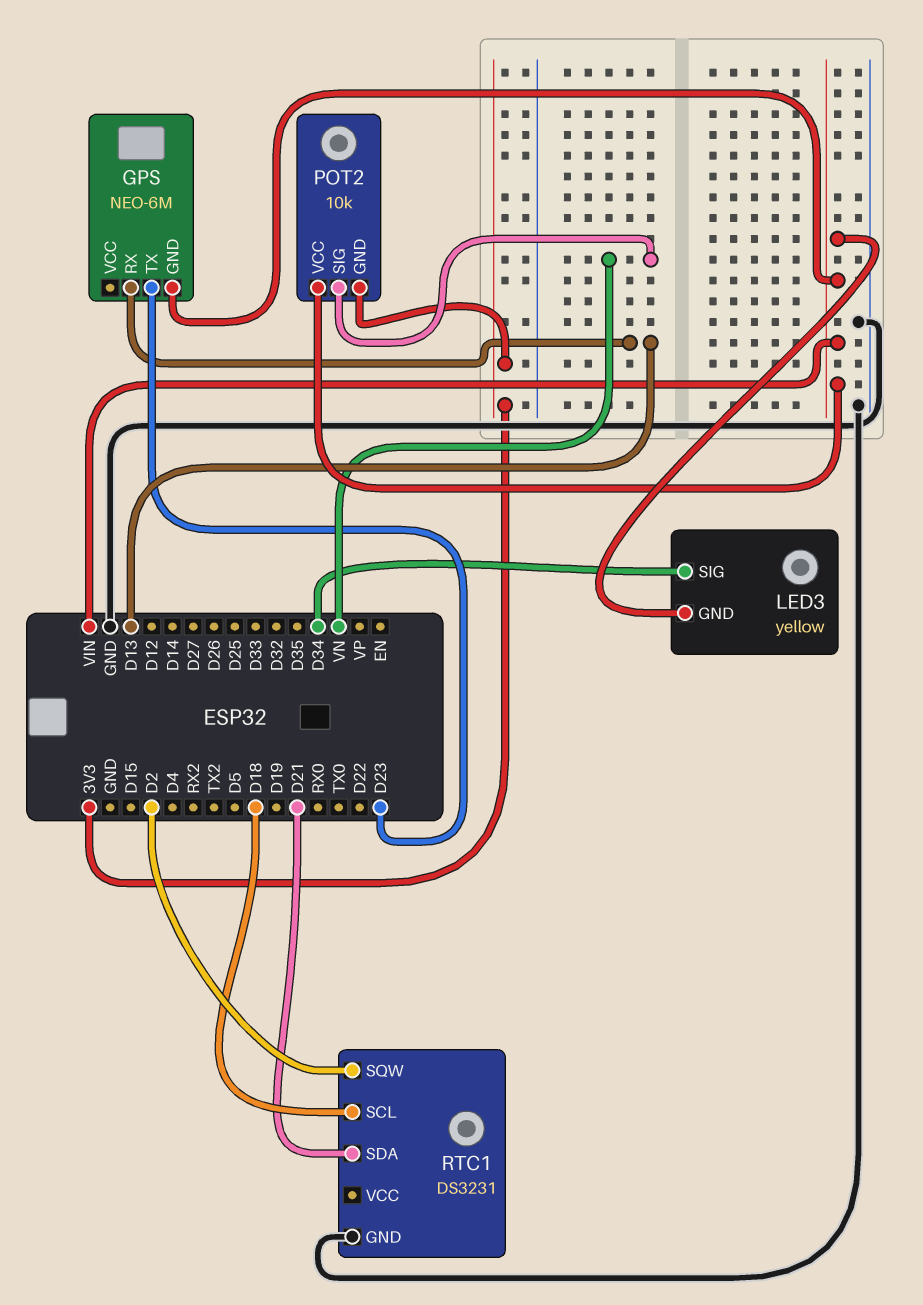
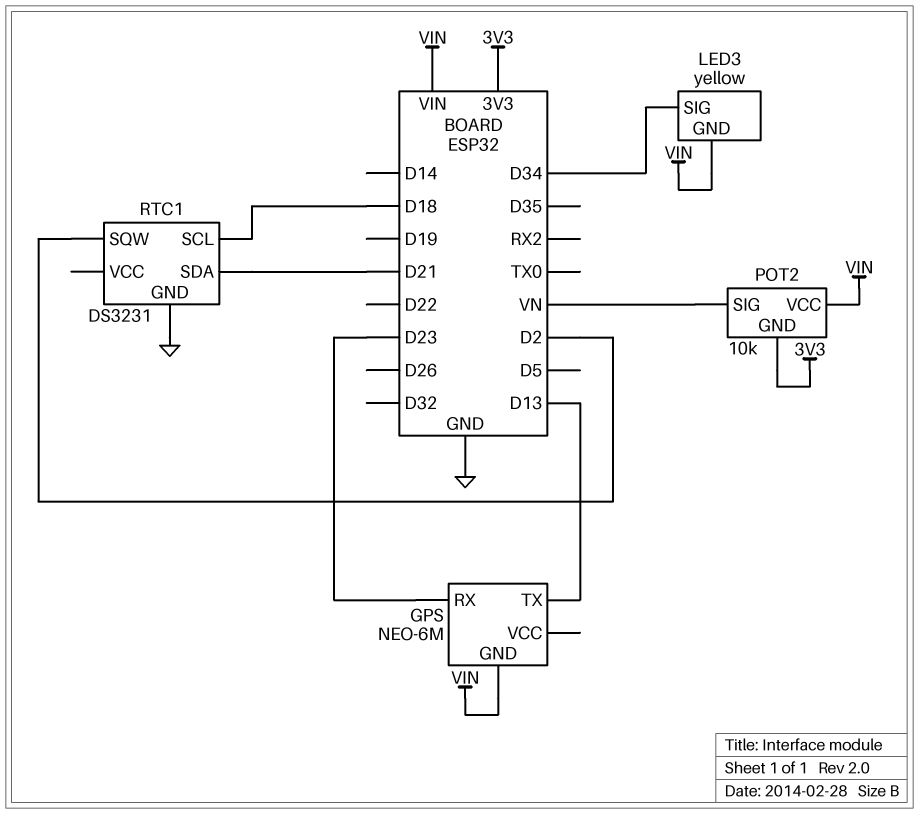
GPS pin RX: D13 -> D23
GPS pin TX: D23 -> D13

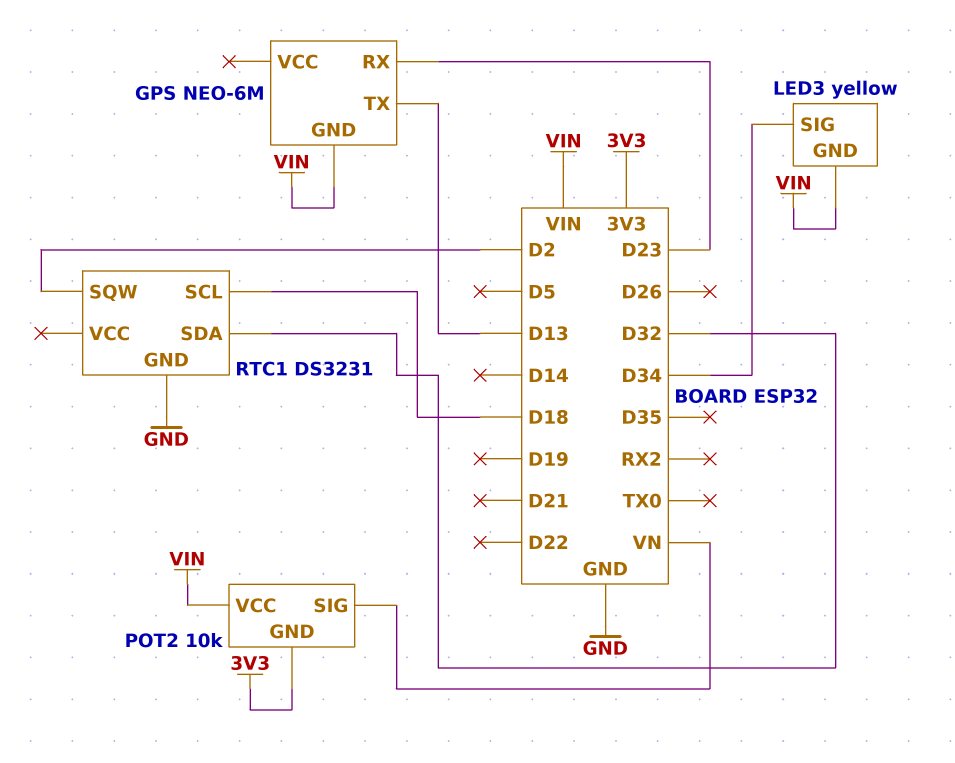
RTC1 pin SDA: D21 -> D32

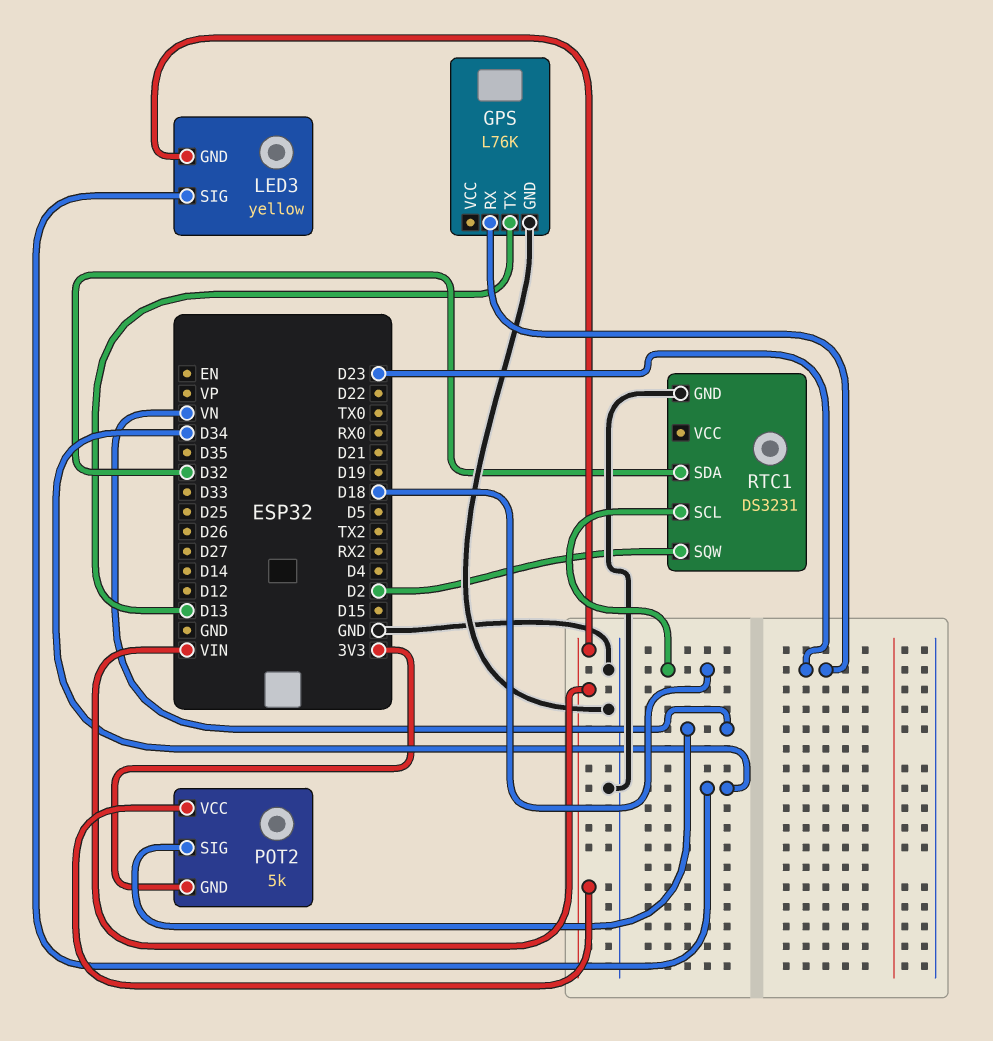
GPS: NEO-6M -> L76K
GPS pin GND: VIN -> GND
POT2: 10k -> 5k

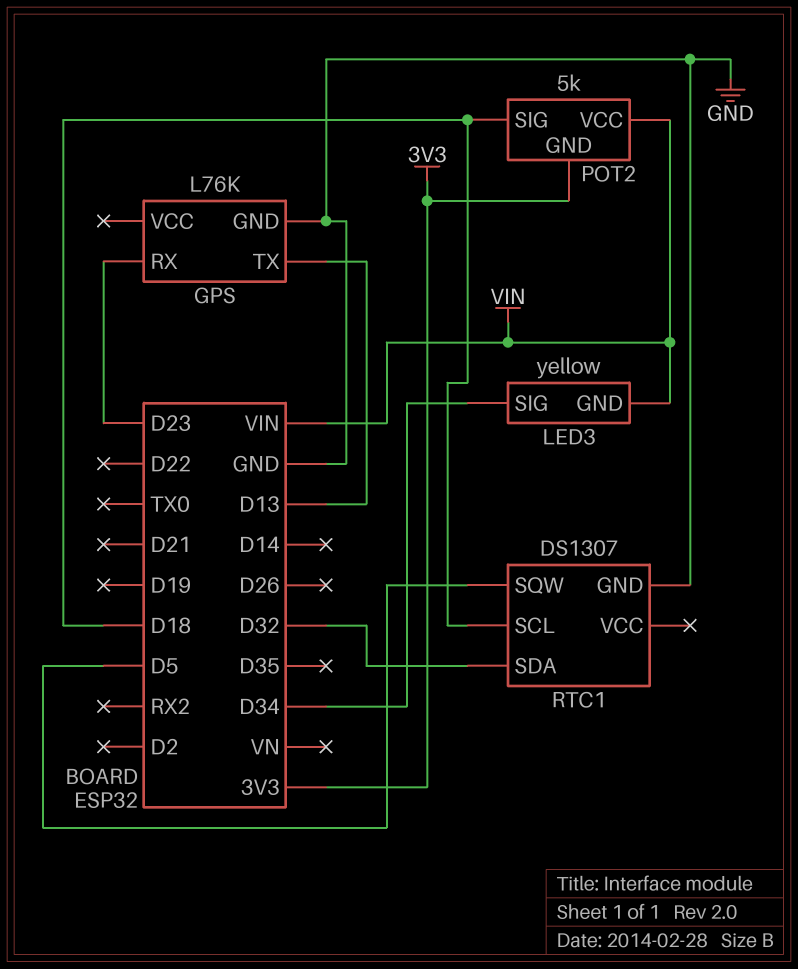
POT2 pin SIG: VN -> D18
RTC1: DS3231 -> DS1307
RTC1 pin SQW: D2 -> D5

